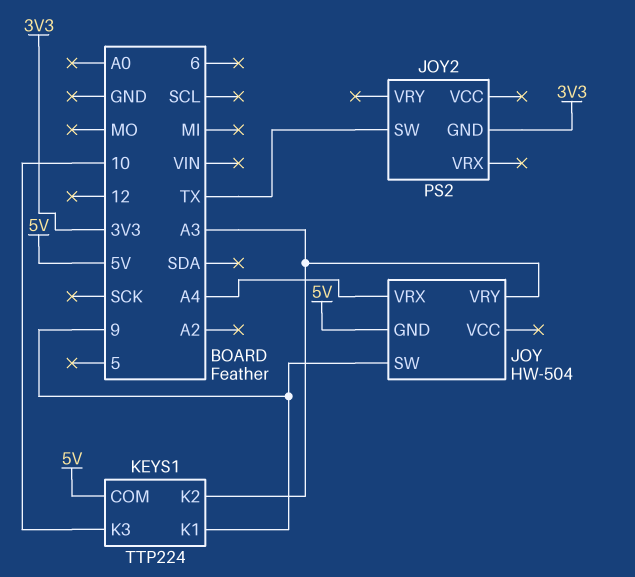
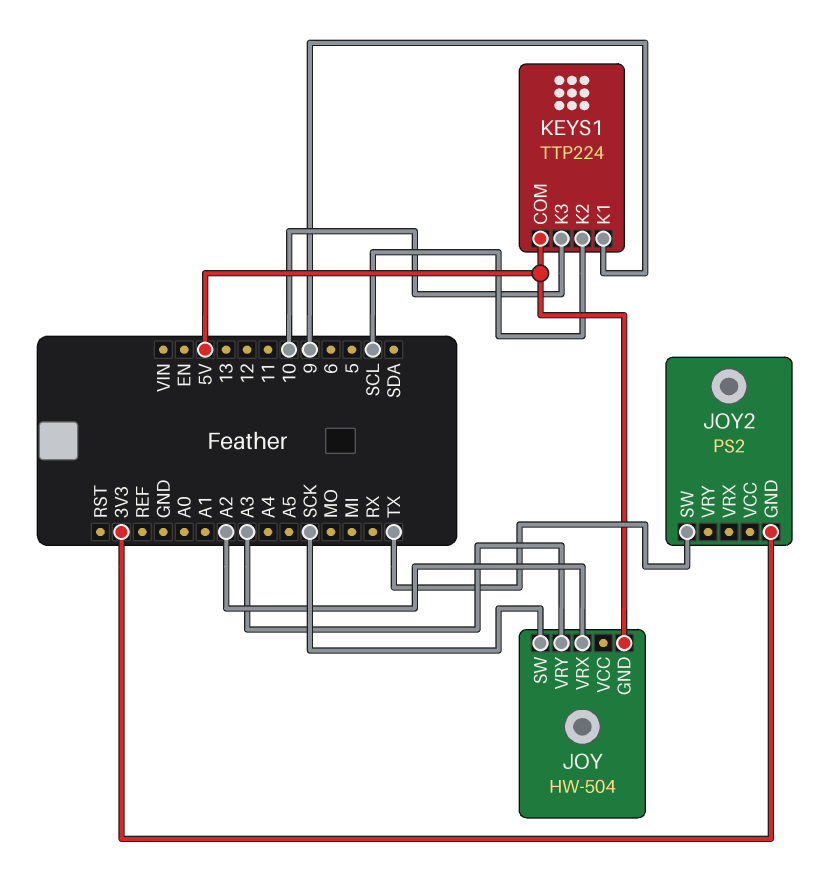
JOY pin SW: 9 -> SCK
JOY pin VRX: A4 -> A2
KEYS1 pin K2: A3 -> SCL

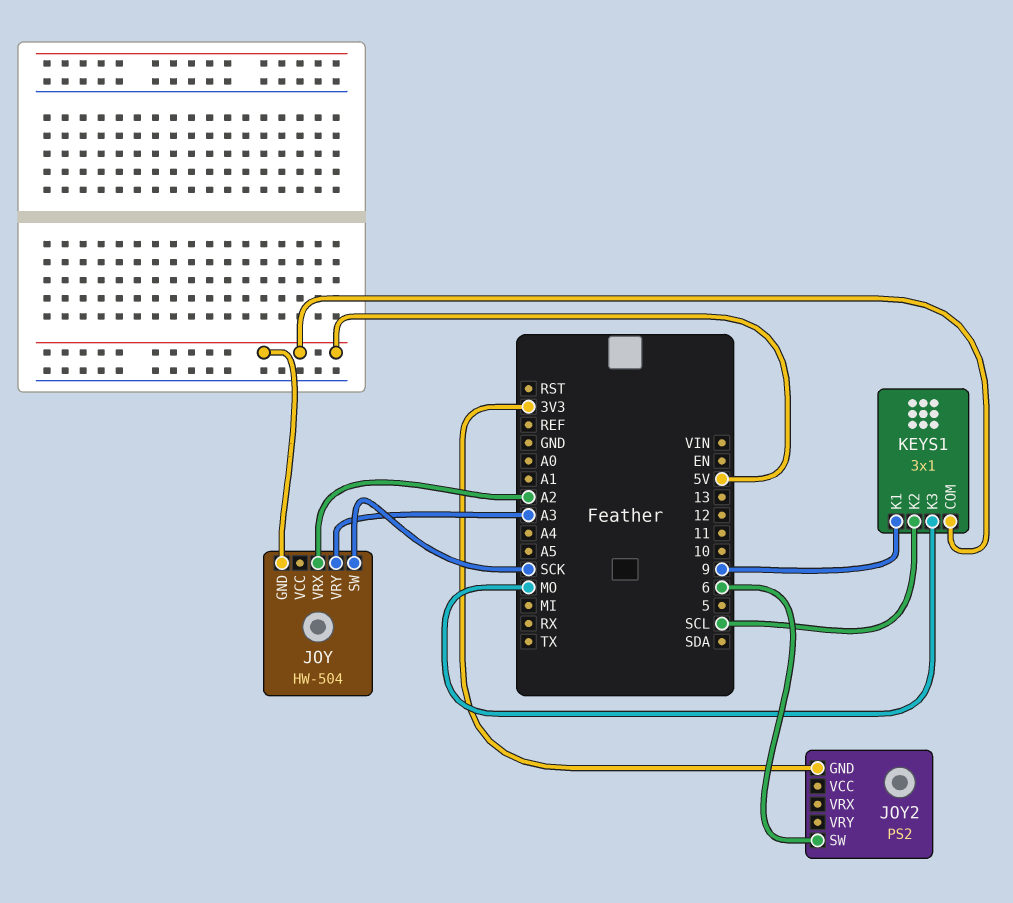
JOY2 pin SW: TX -> 6
KEYS1: TTP224 -> 3x1
KEYS1 pin K3: 10 -> MO

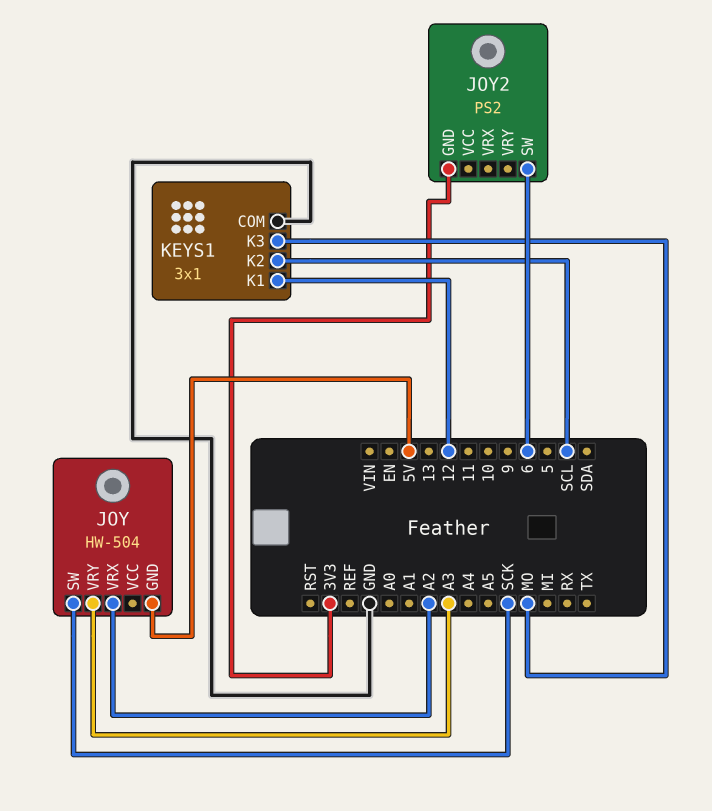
KEYS1 pin COM: 5V -> GND
KEYS1 pin K1: 9 -> 12

